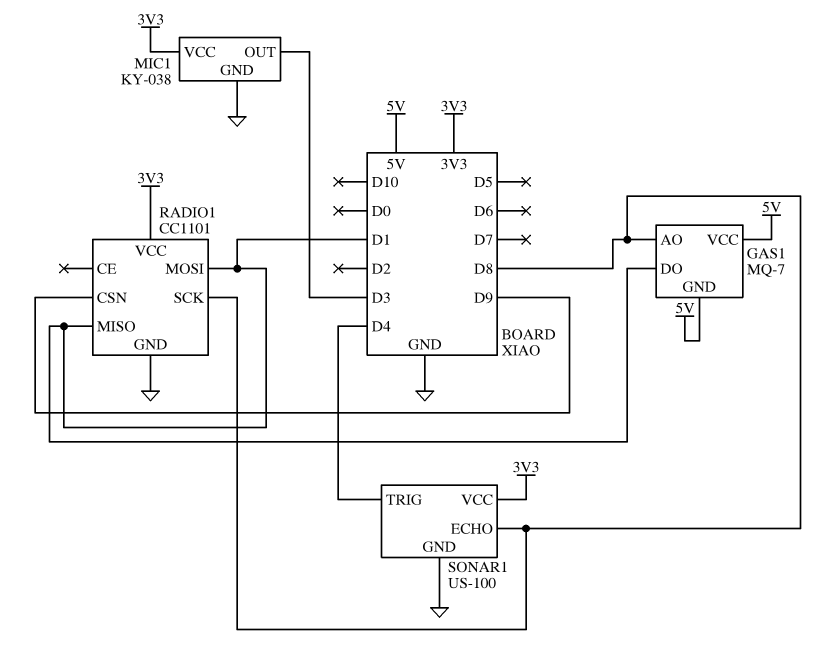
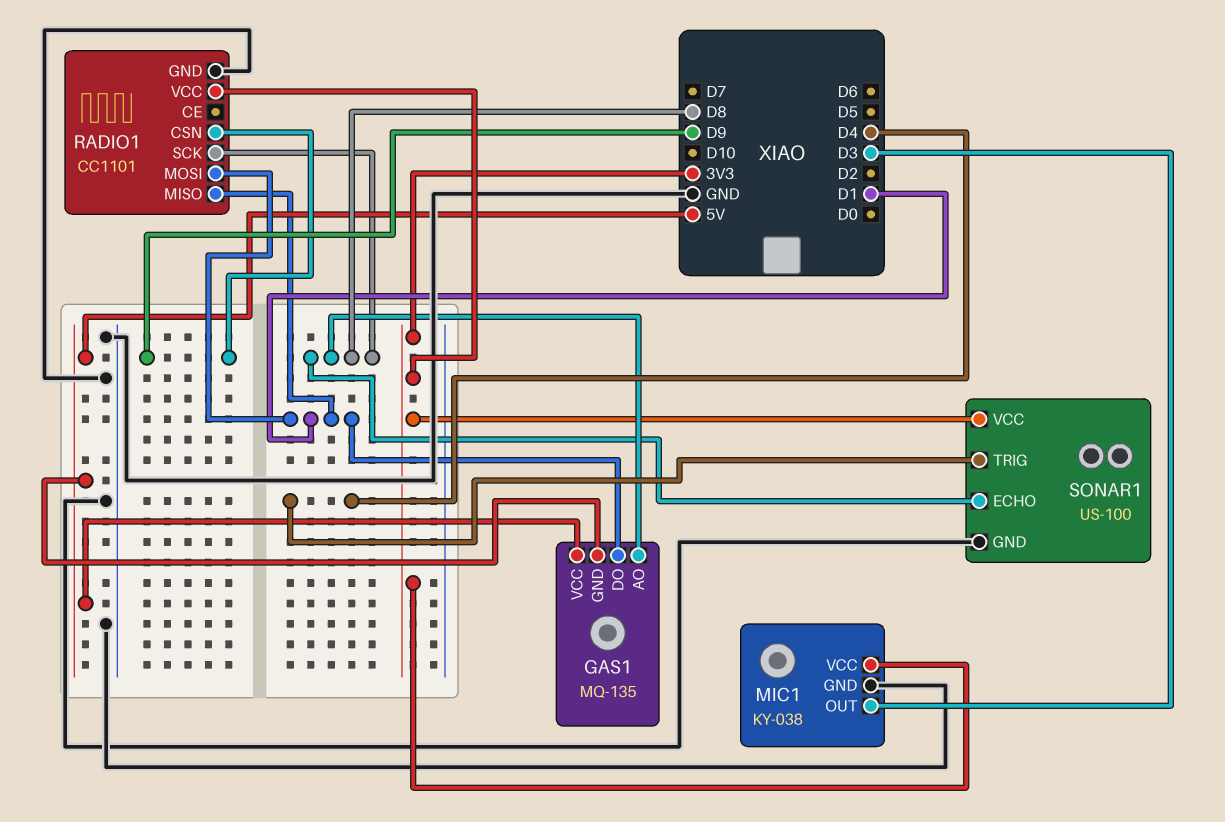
GAS1: MQ-7 -> MQ-135

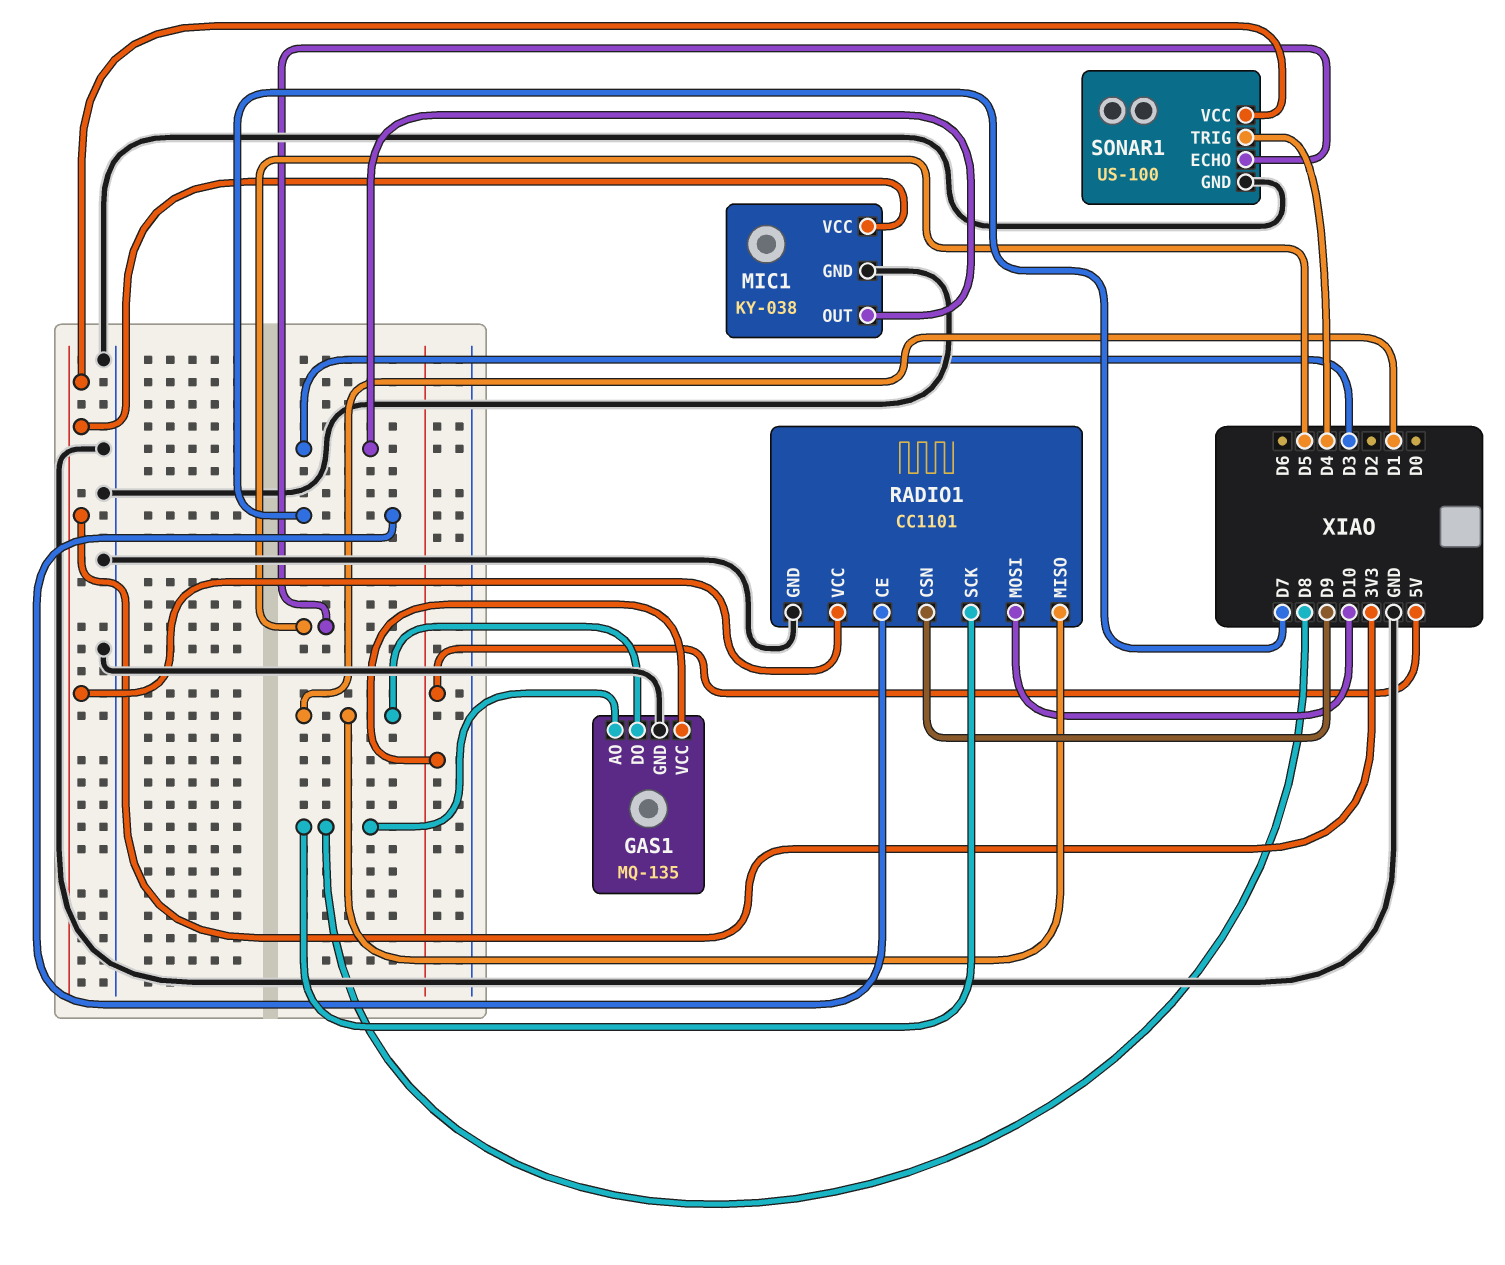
GAS1 pin GND: 5V -> GND
RADIO1 pin CE: none -> D7
RADIO1 pin MOSI: D1 -> D10
SONAR1 pin ECHO: D8 -> D5

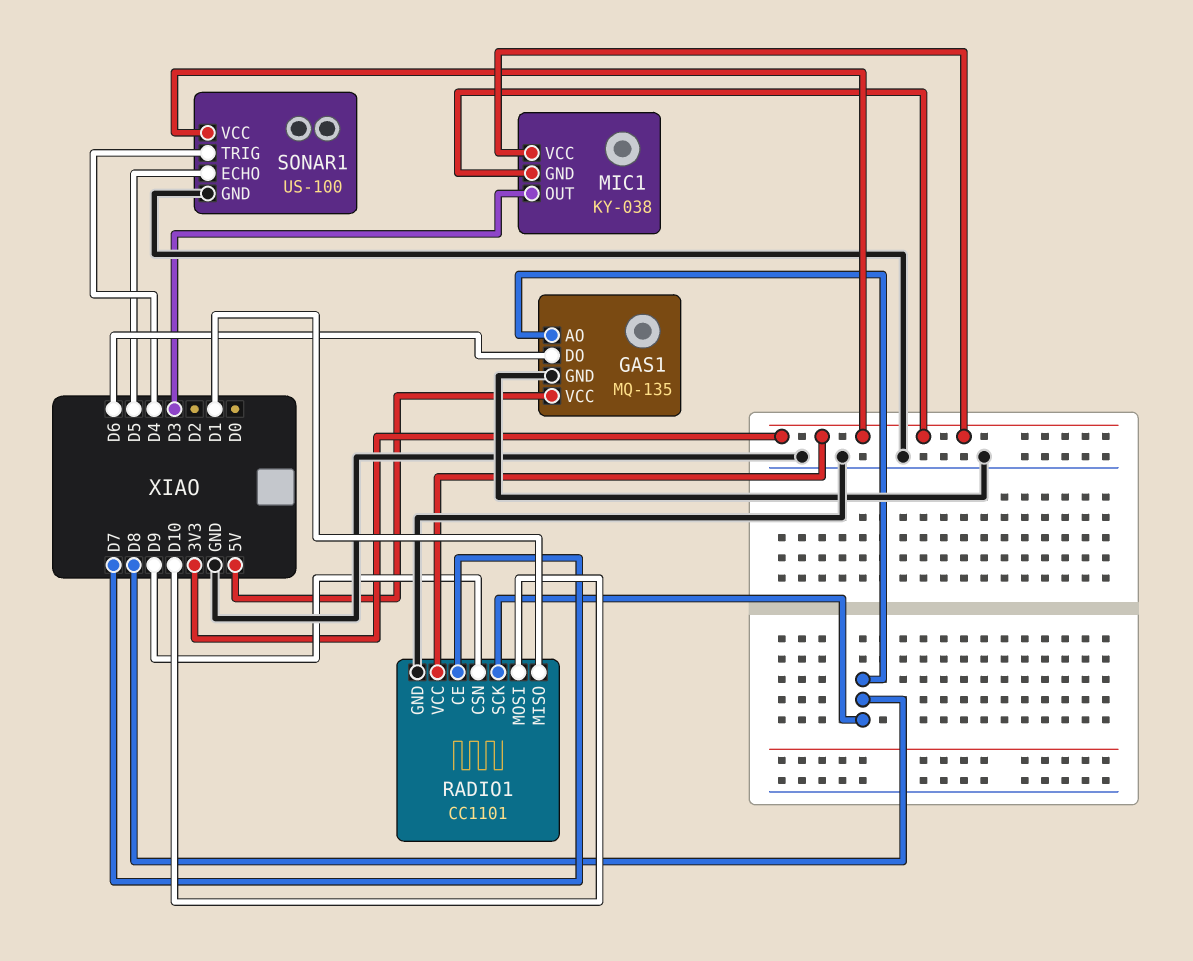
GAS1 pin DO: D1 -> D6
MIC1 pin GND: GND -> 3V3

